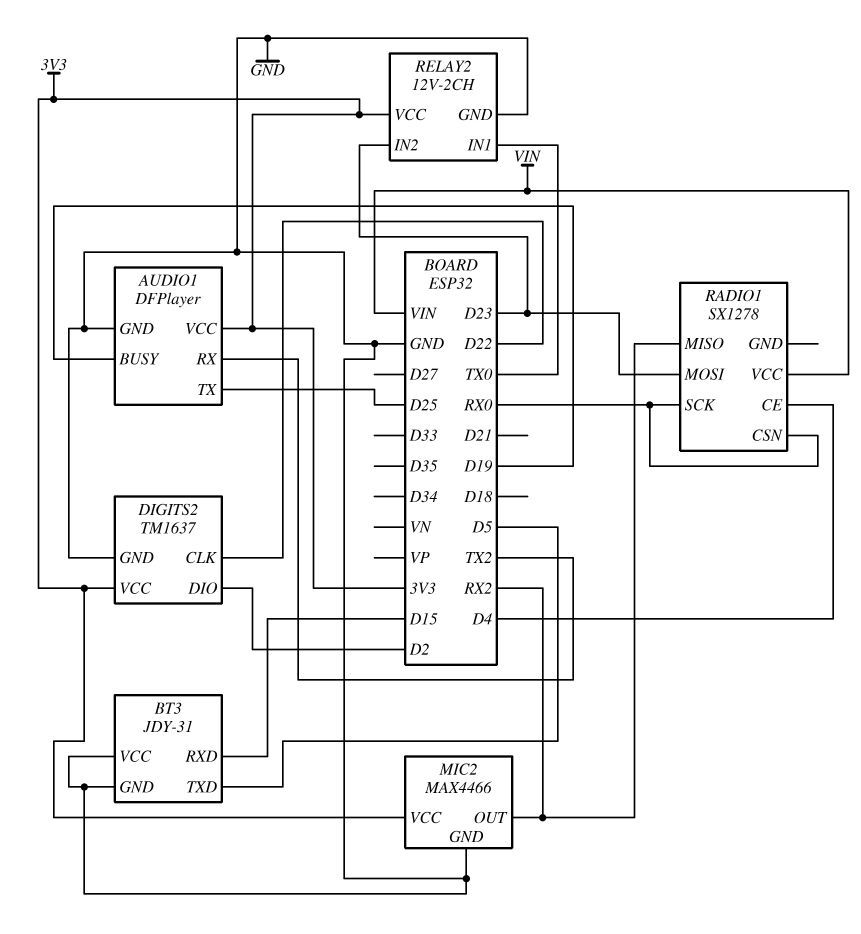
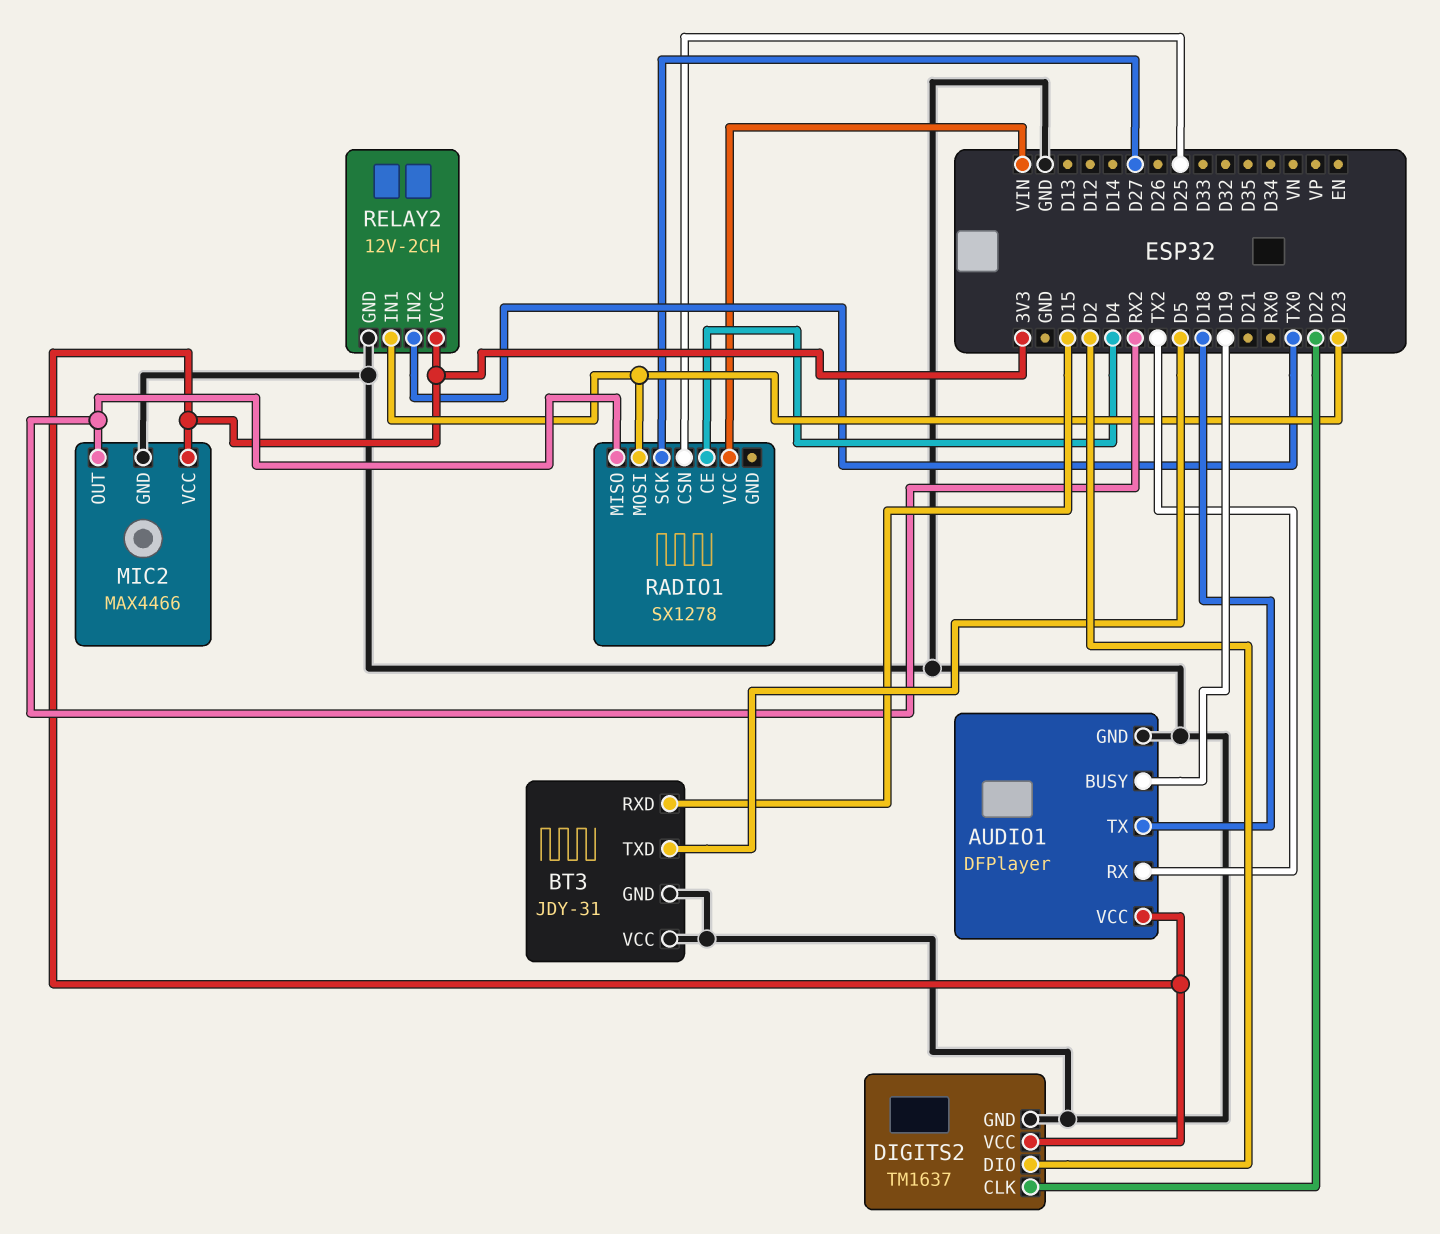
AUDIO1 pin TX: D25 -> D18
RADIO1 pin CSN: RX0 -> D25
RADIO1 pin SCK: RX0 -> D27
RELAY2 pin IN1: TX0 -> D23
RELAY2 pin IN2: D23 -> TX0

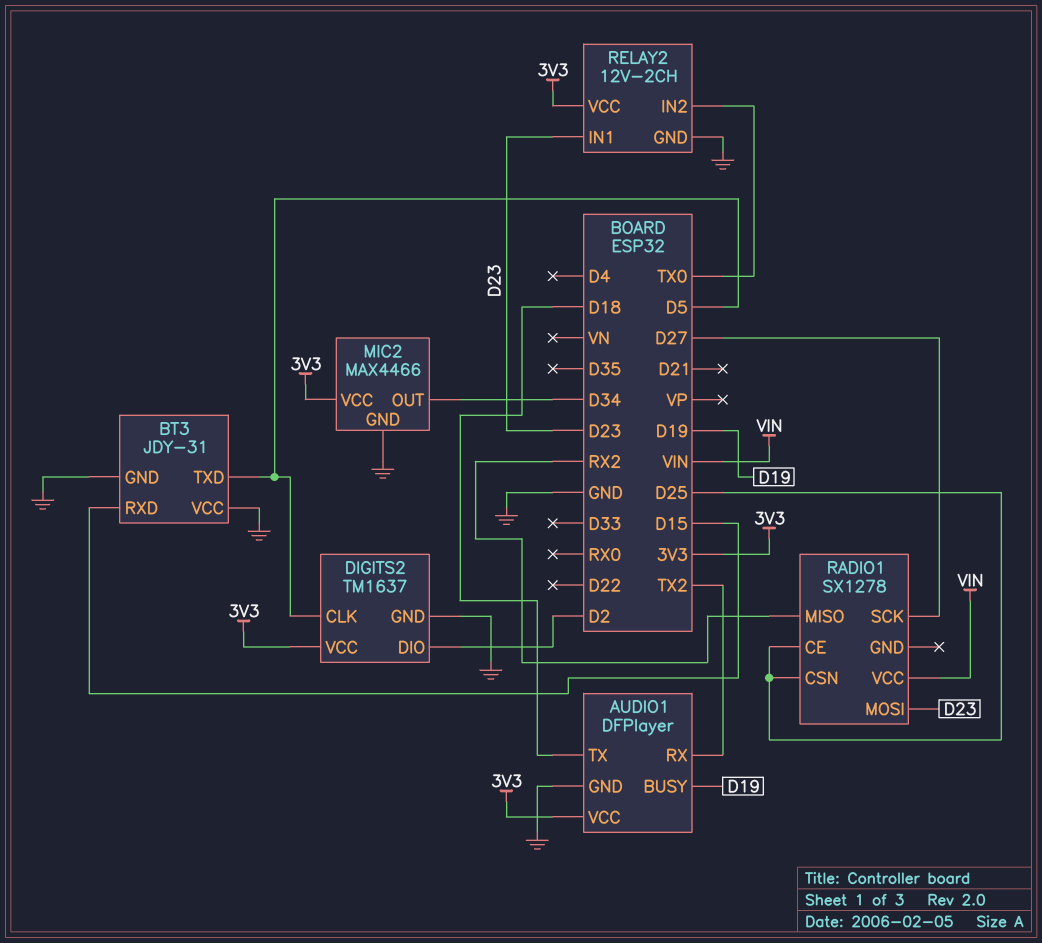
DIGITS2 pin CLK: D22 -> D5
MIC2 pin OUT: RX2 -> D34
RADIO1 pin CE: D4 -> D25

